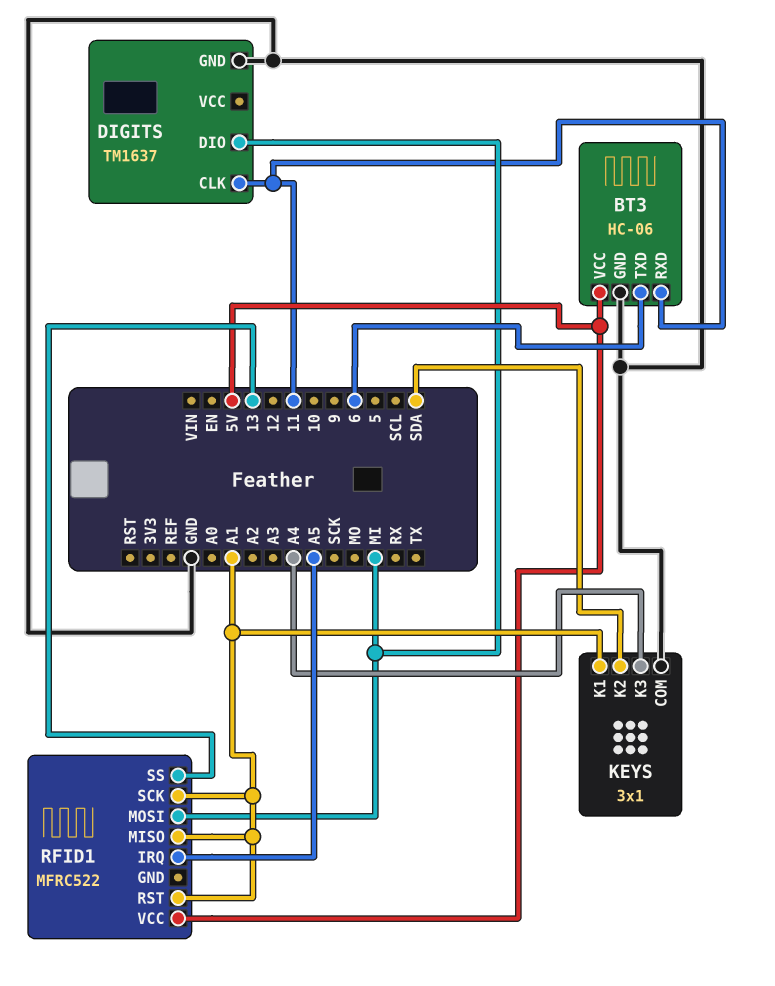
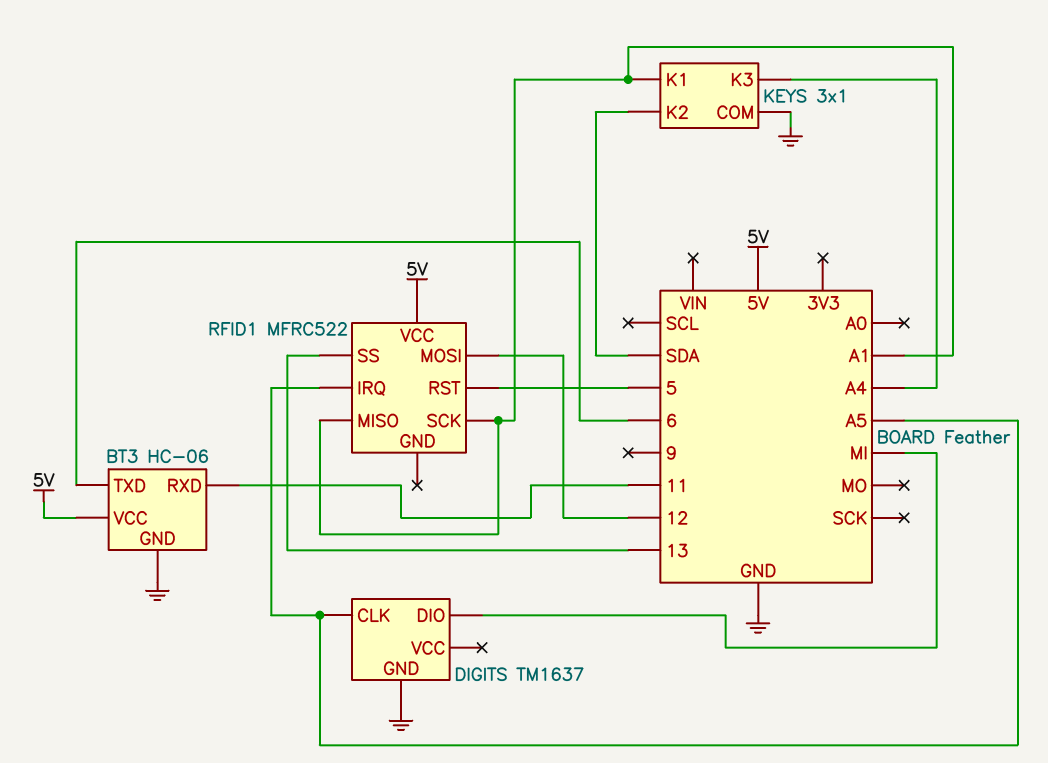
DIGITS pin CLK: 11 -> A5
RFID1 pin MOSI: MI -> 12
RFID1 pin RST: A1 -> 5

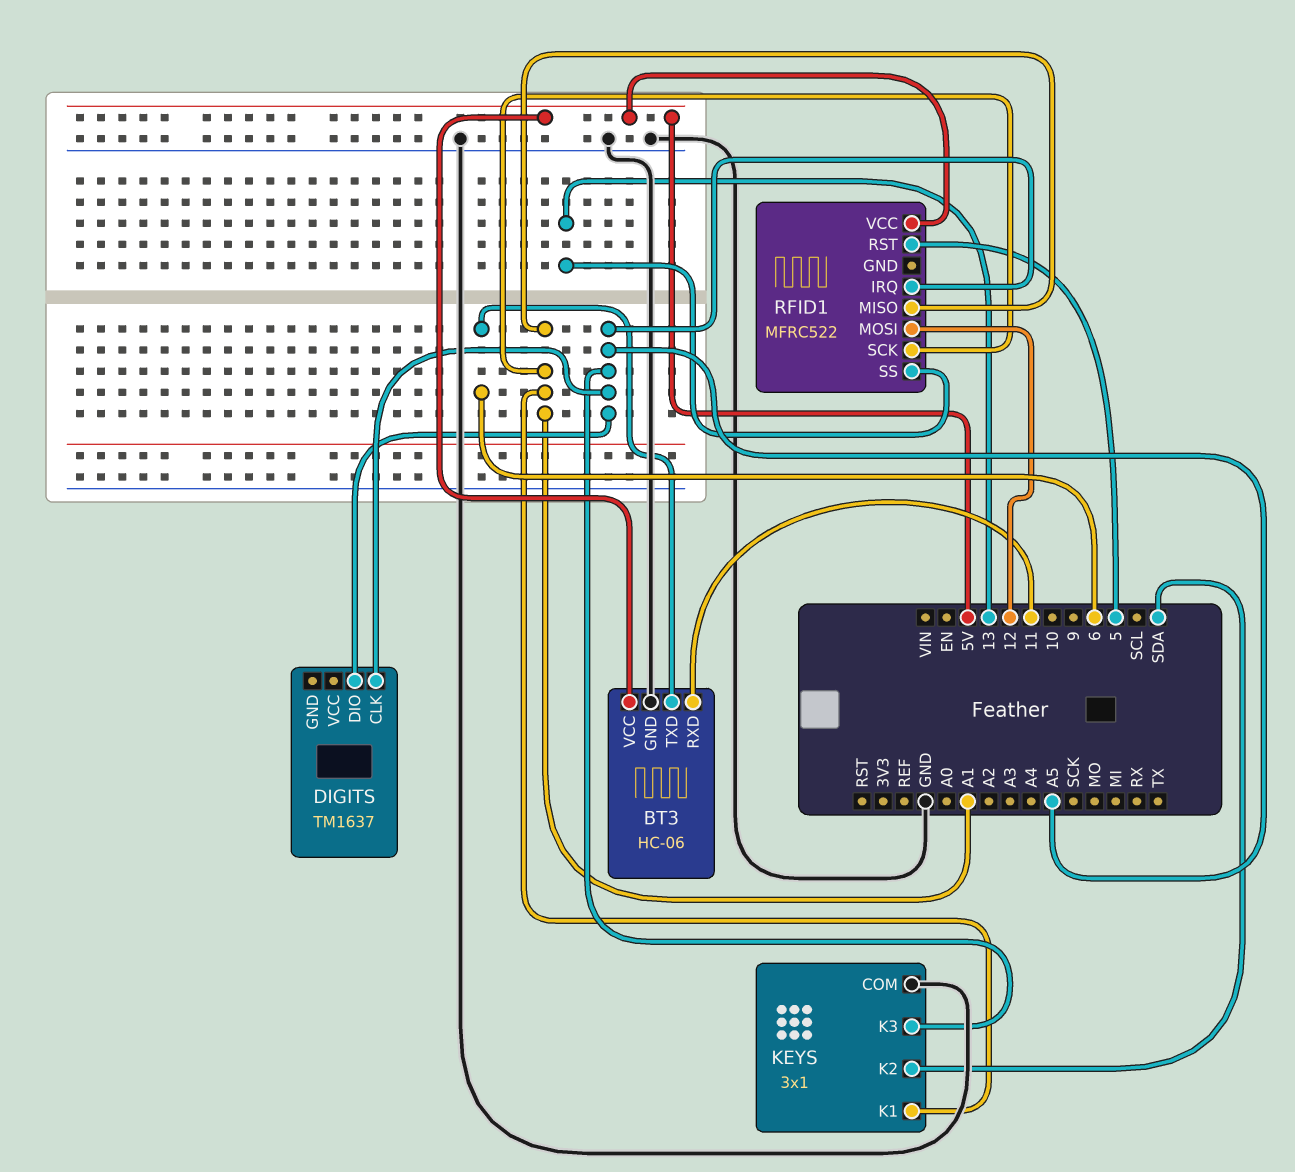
DIGITS pin DIO: MI -> A5
DIGITS pin GND: GND -> none
KEYS pin K3: A4 -> A5

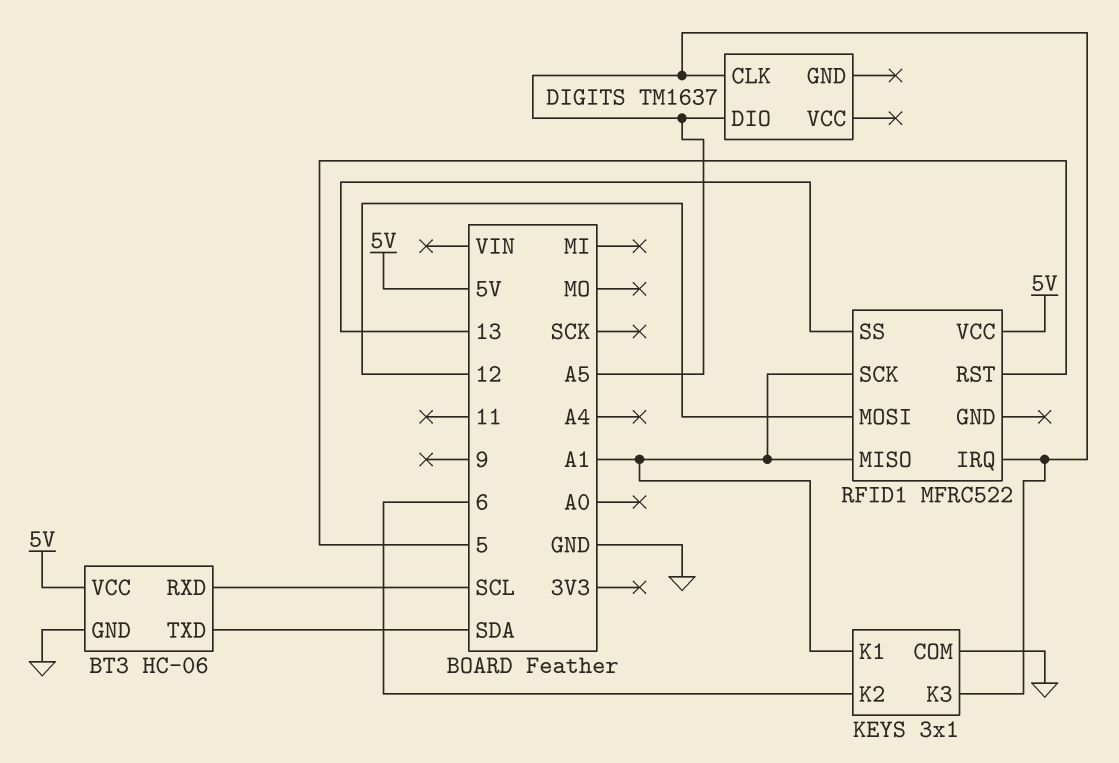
BT3 pin RXD: 11 -> SCL
BT3 pin TXD: 6 -> SDA
KEYS pin K2: SDA -> 6

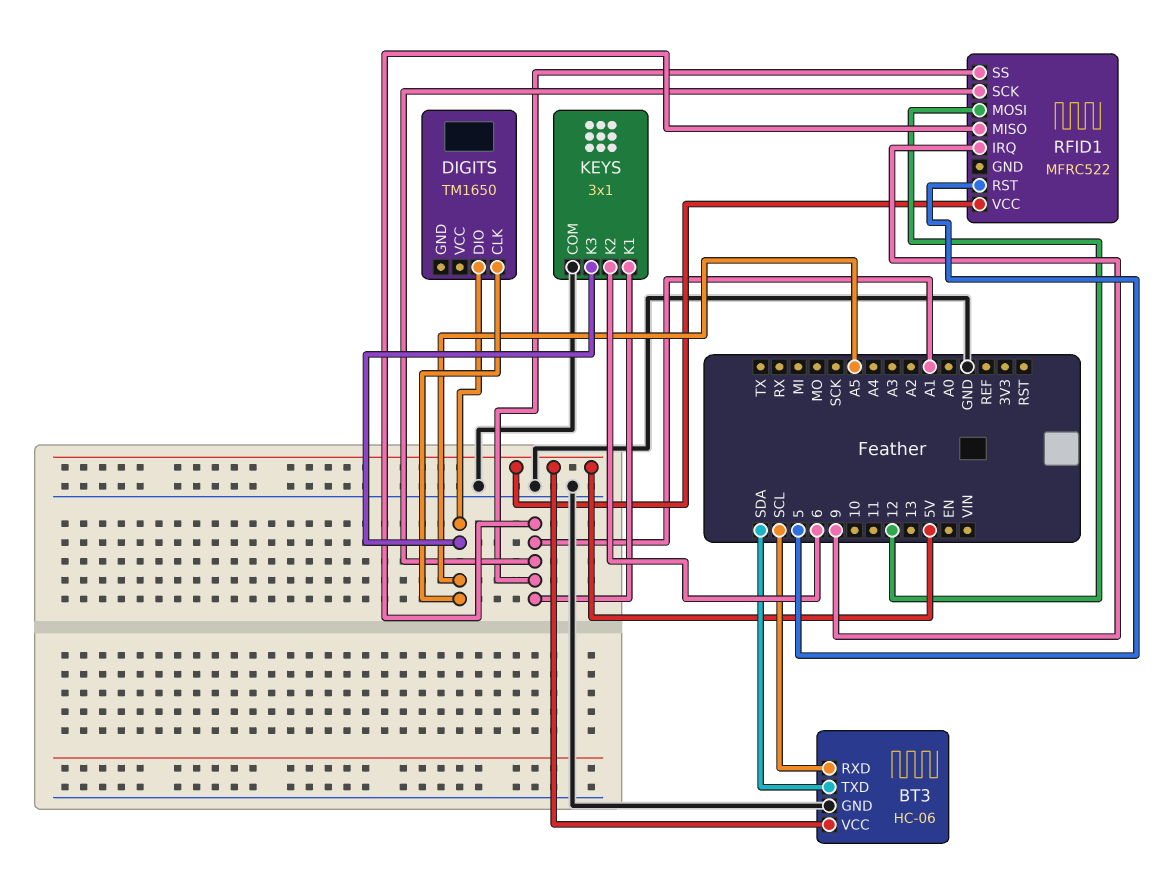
DIGITS: TM1637 -> TM1650
RFID1 pin IRQ: A5 -> 9
RFID1 pin SS: 13 -> A1

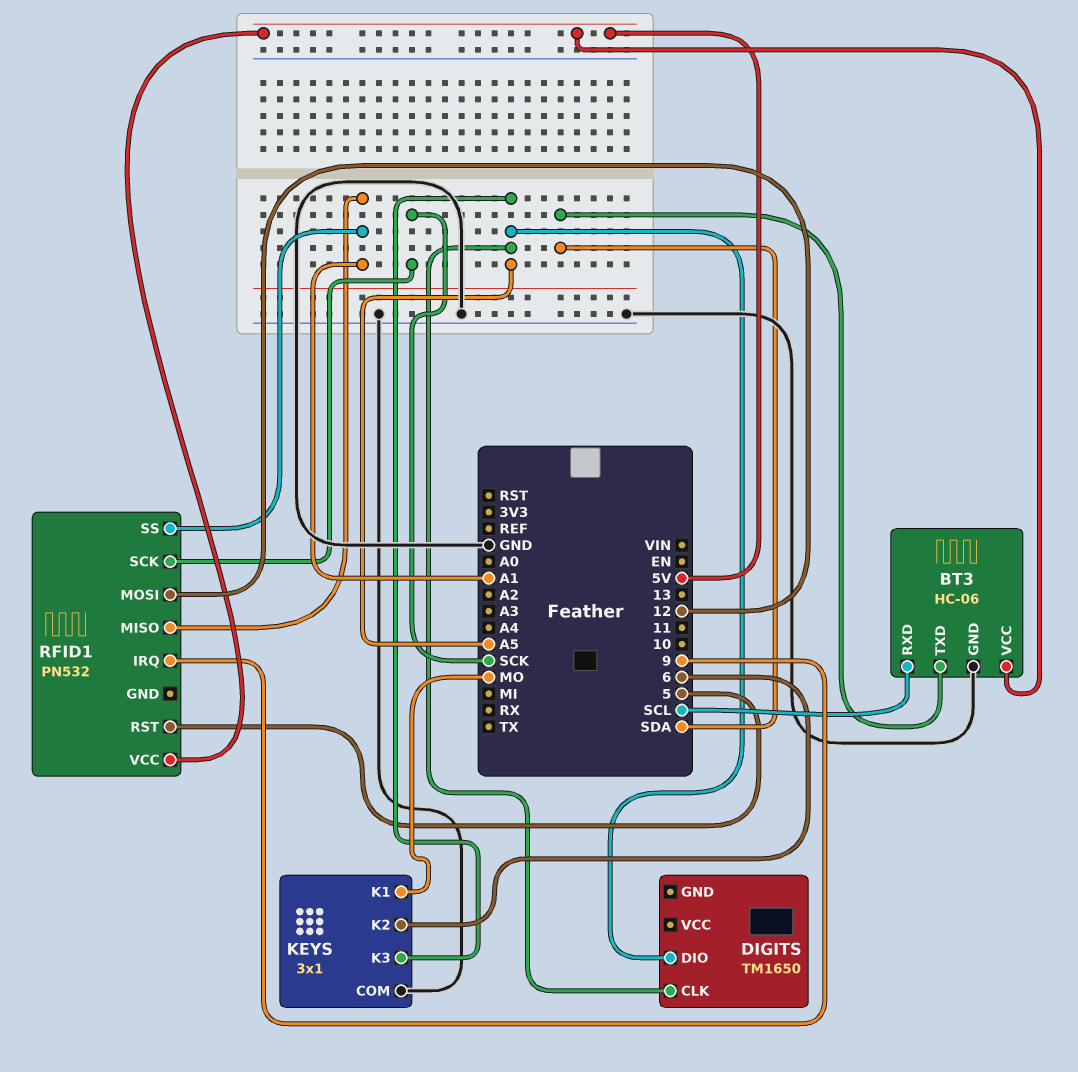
KEYS pin K1: A1 -> MO
RFID1: MFRC522 -> PN532
RFID1 pin SCK: A1 -> SCK

